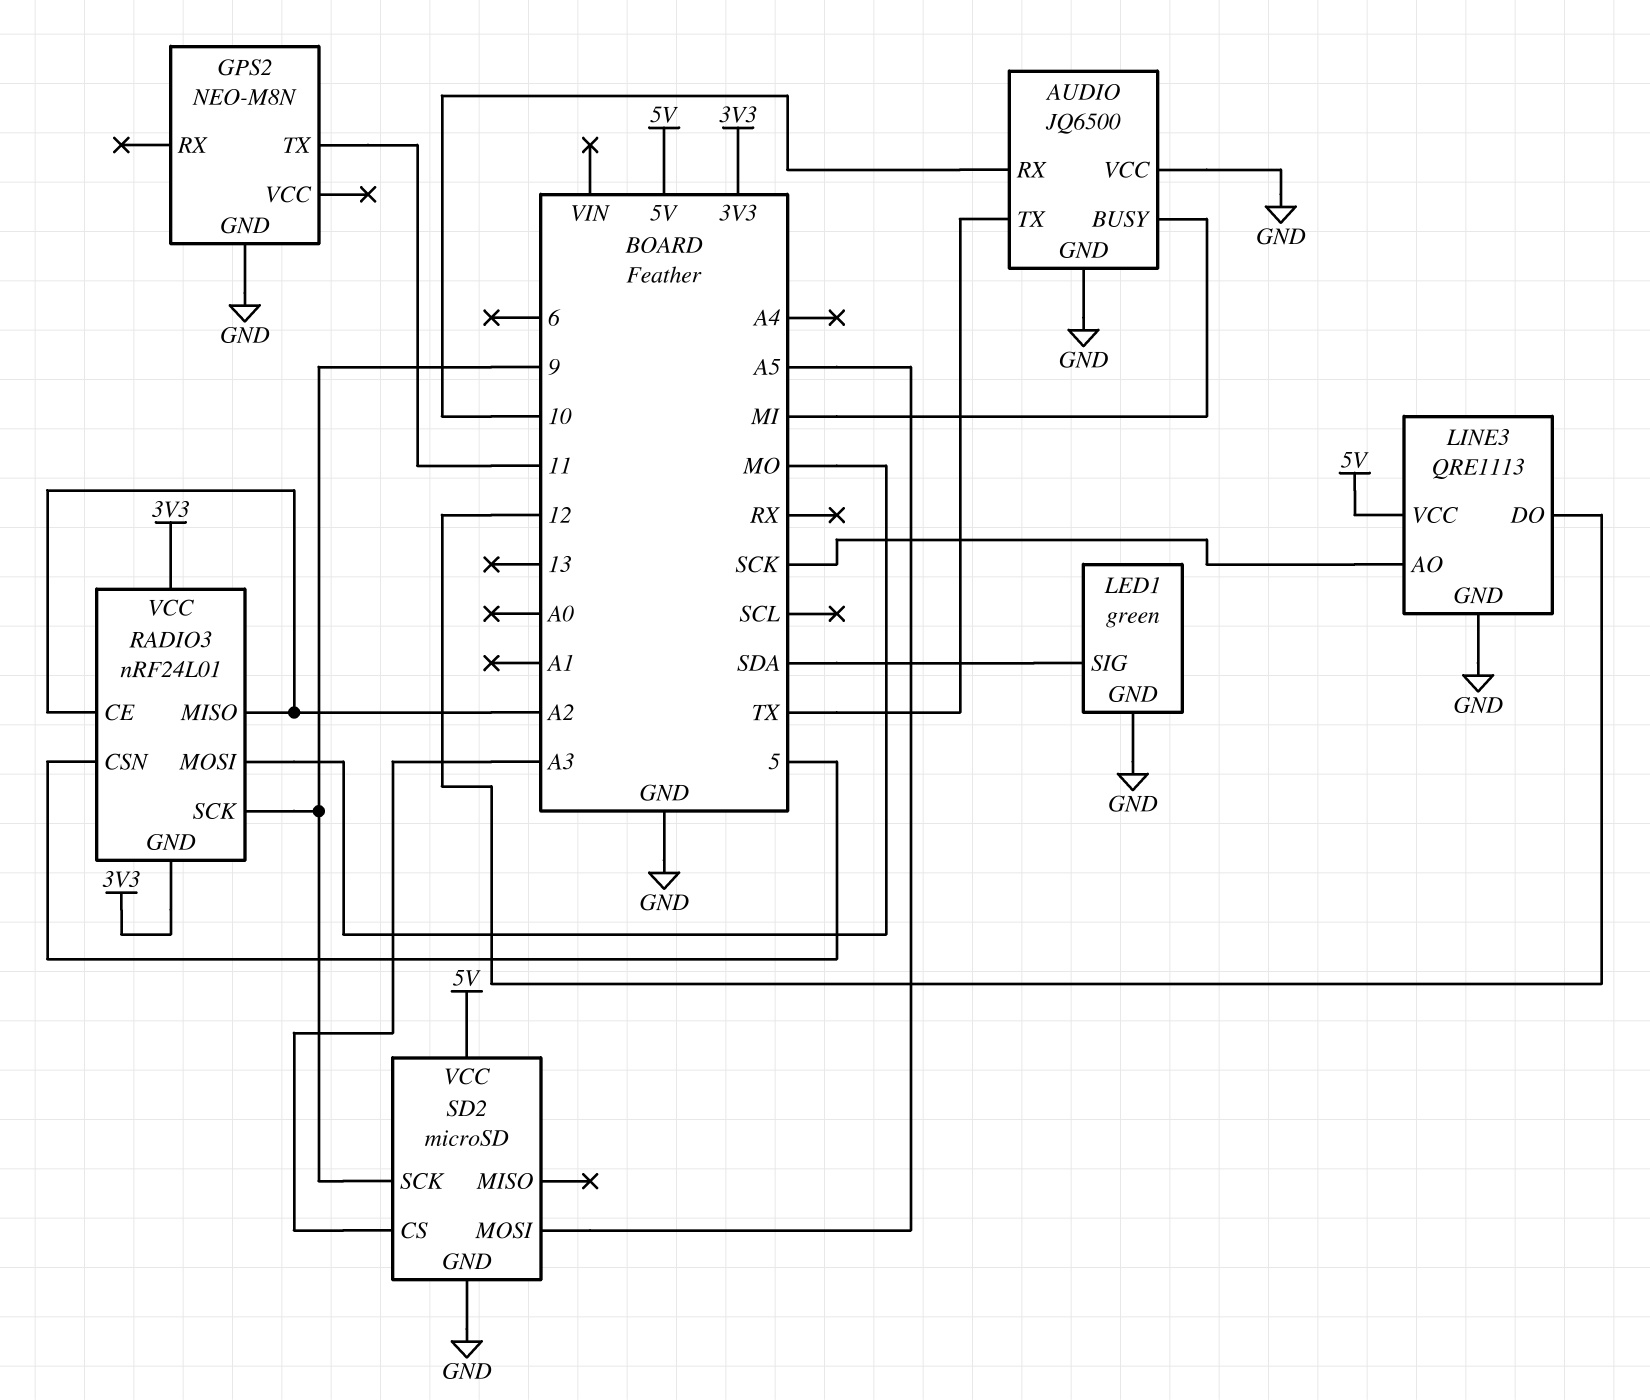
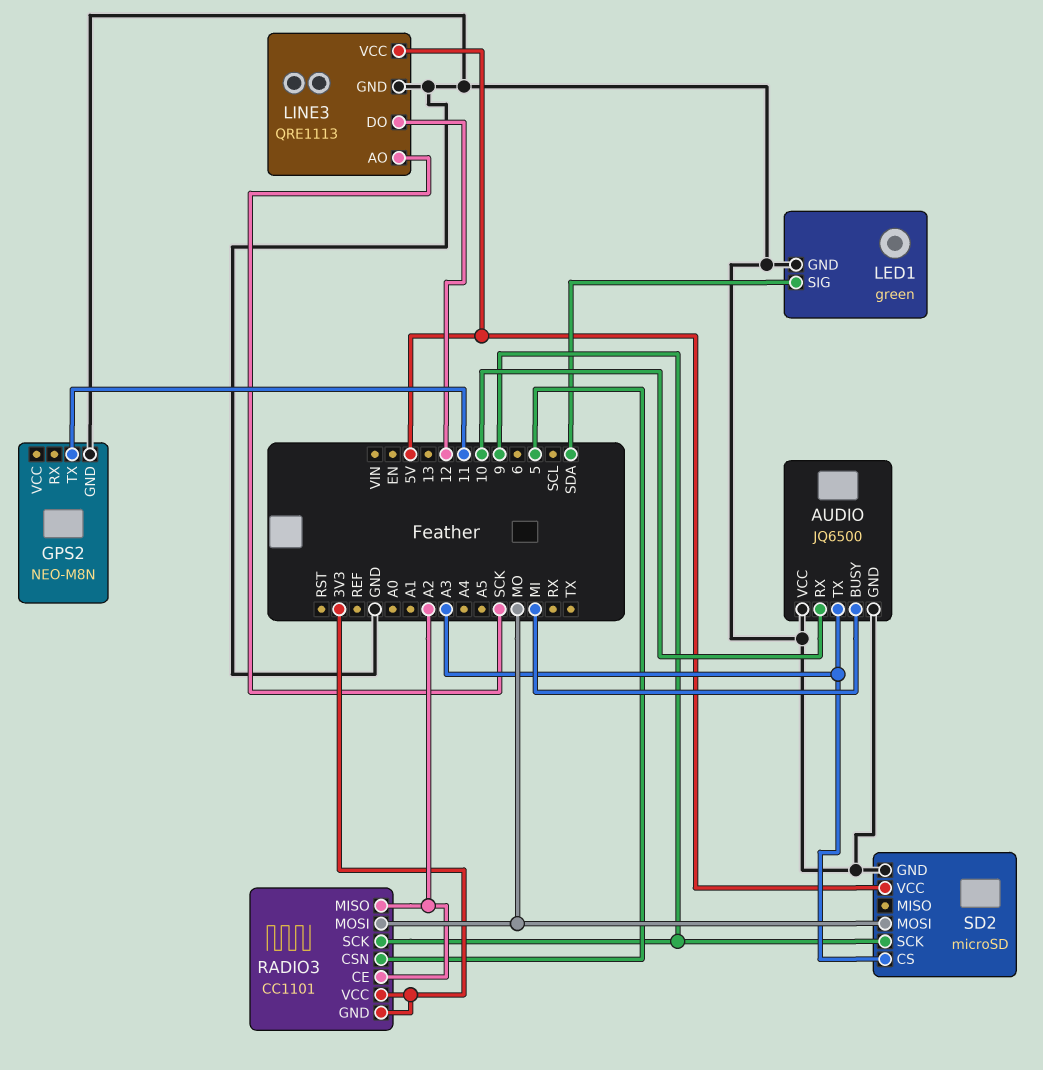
AUDIO pin TX: TX -> A3
RADIO3: nRF24L01 -> CC1101
SD2 pin MOSI: A5 -> MO

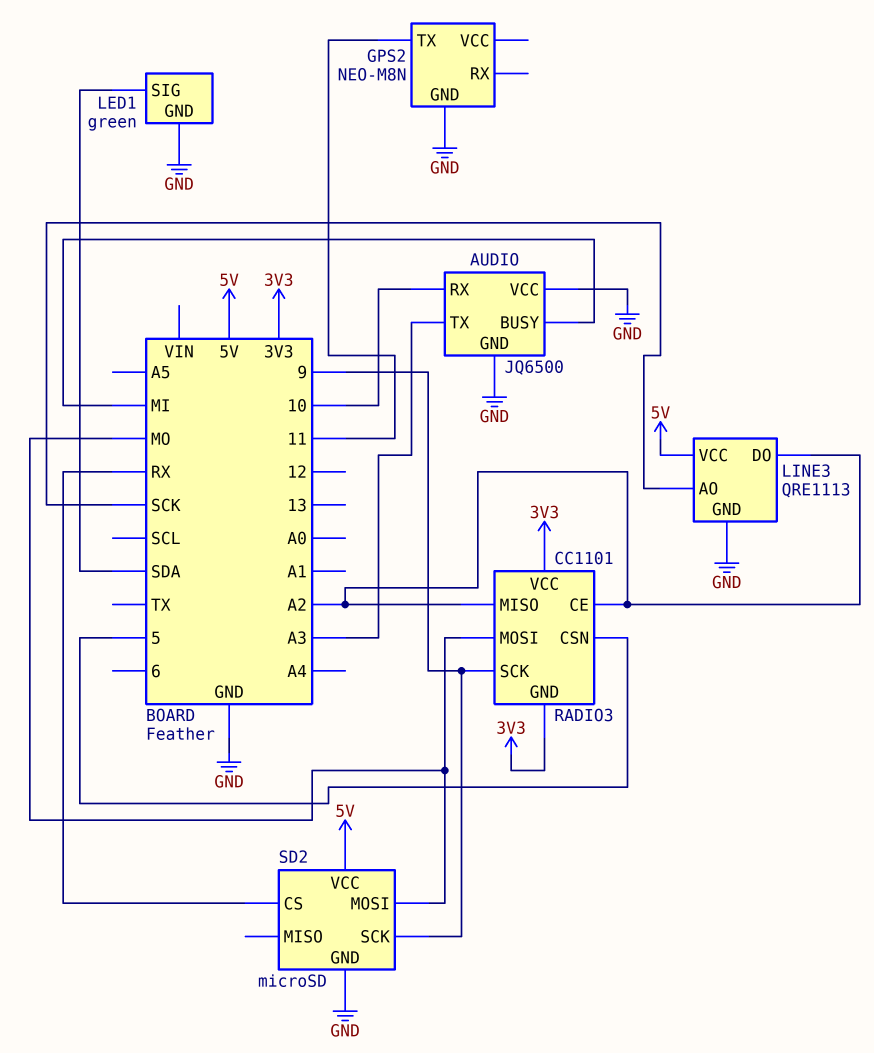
LINE3 pin DO: 12 -> A2
SD2 pin CS: A3 -> RX

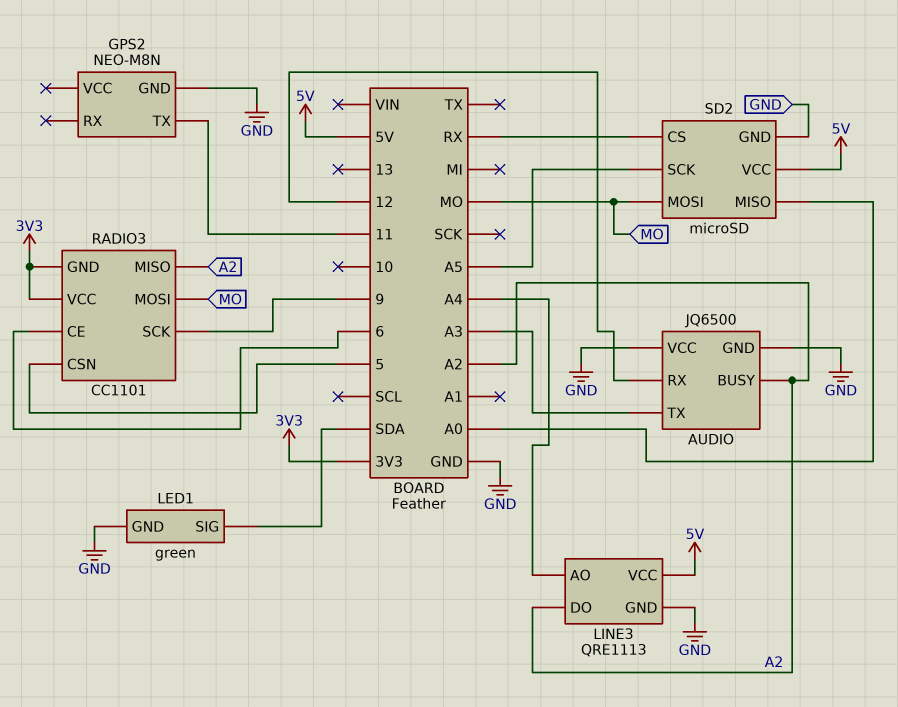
AUDIO pin BUSY: MI -> A2
AUDIO pin RX: 10 -> 12
LINE3 pin AO: SCK -> A4
RADIO3 pin CE: A2 -> 6
SD2 pin MISO: none -> A0
SD2 pin SCK: 9 -> A5

